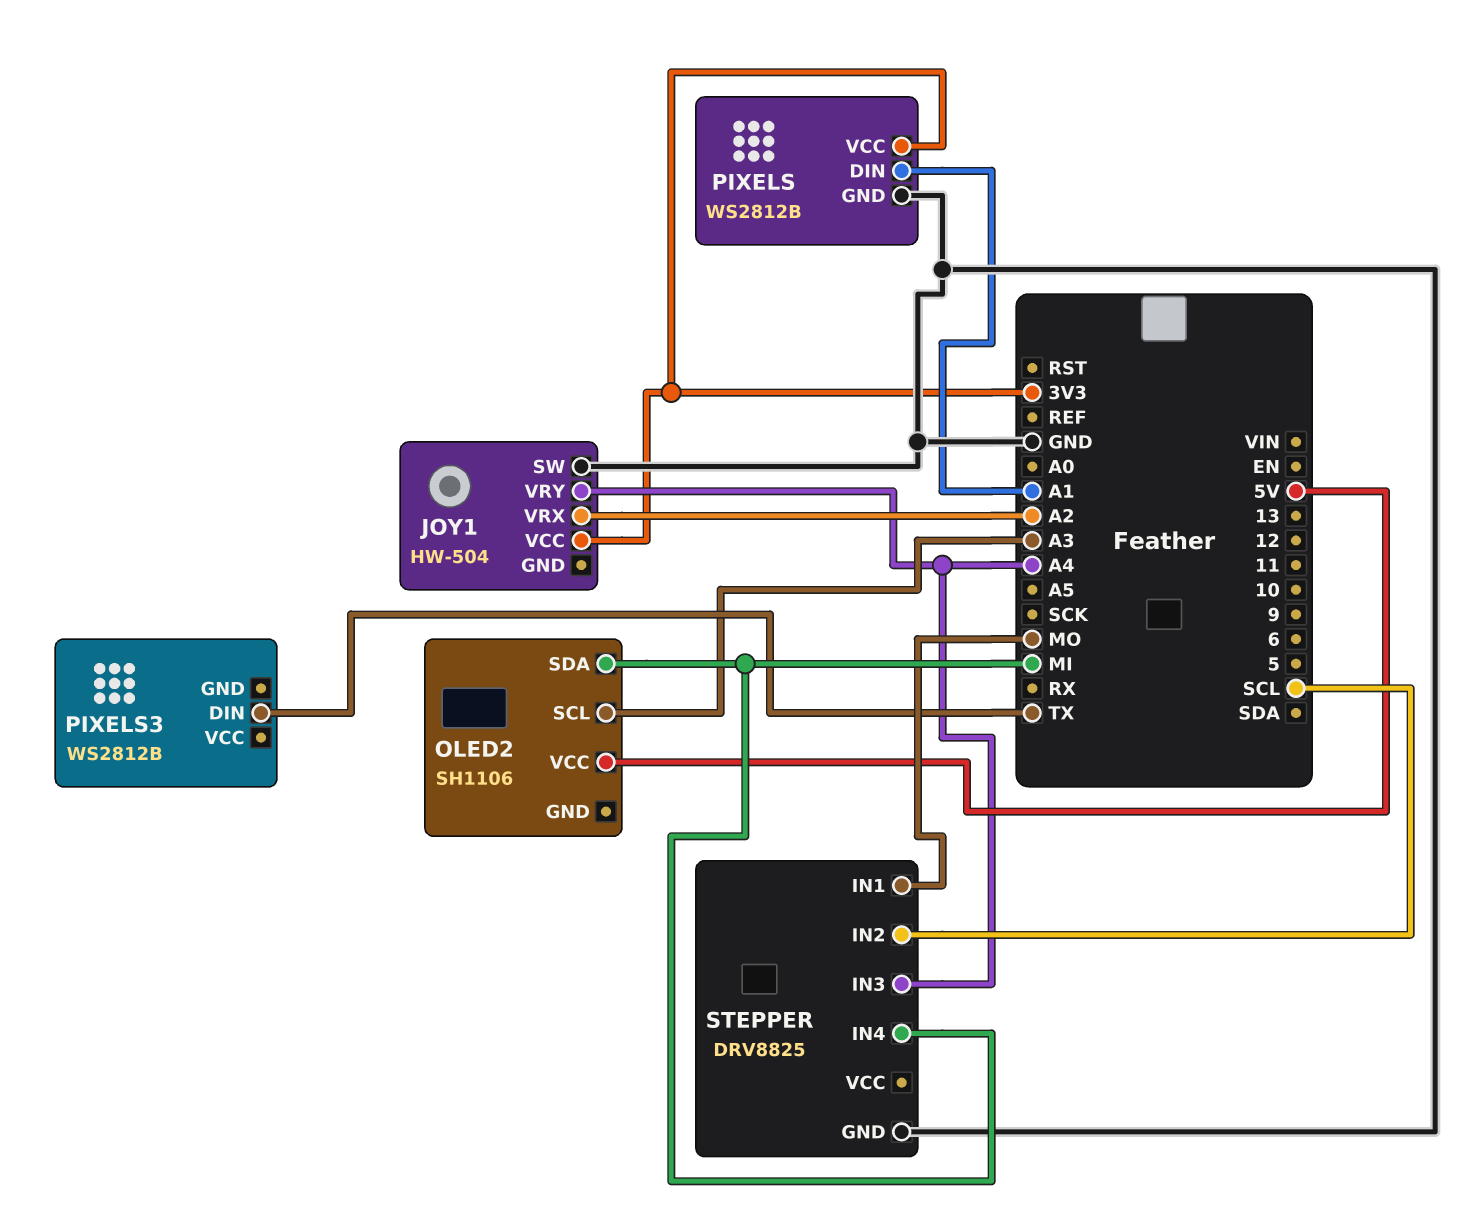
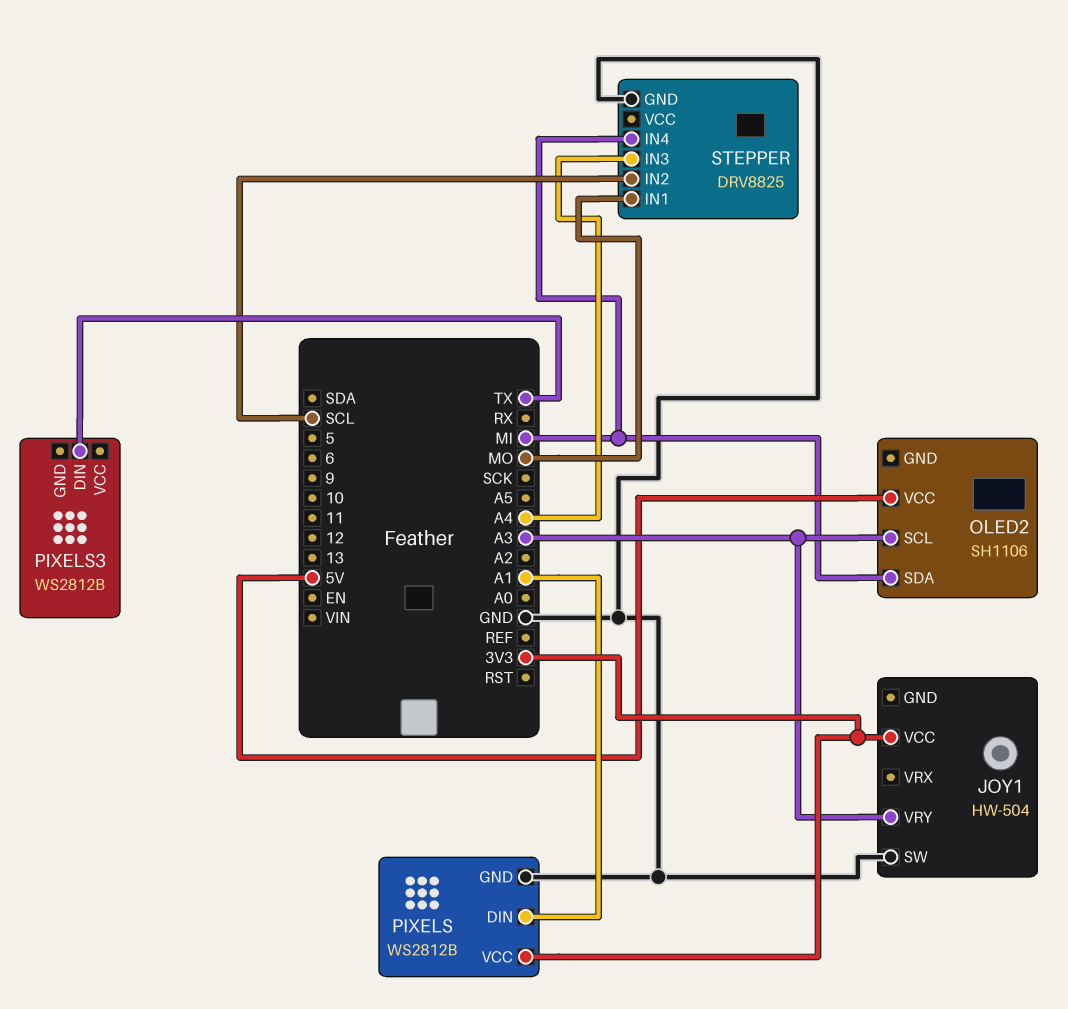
JOY1 pin VRX: A2 -> none
JOY1 pin VRY: A4 -> A3

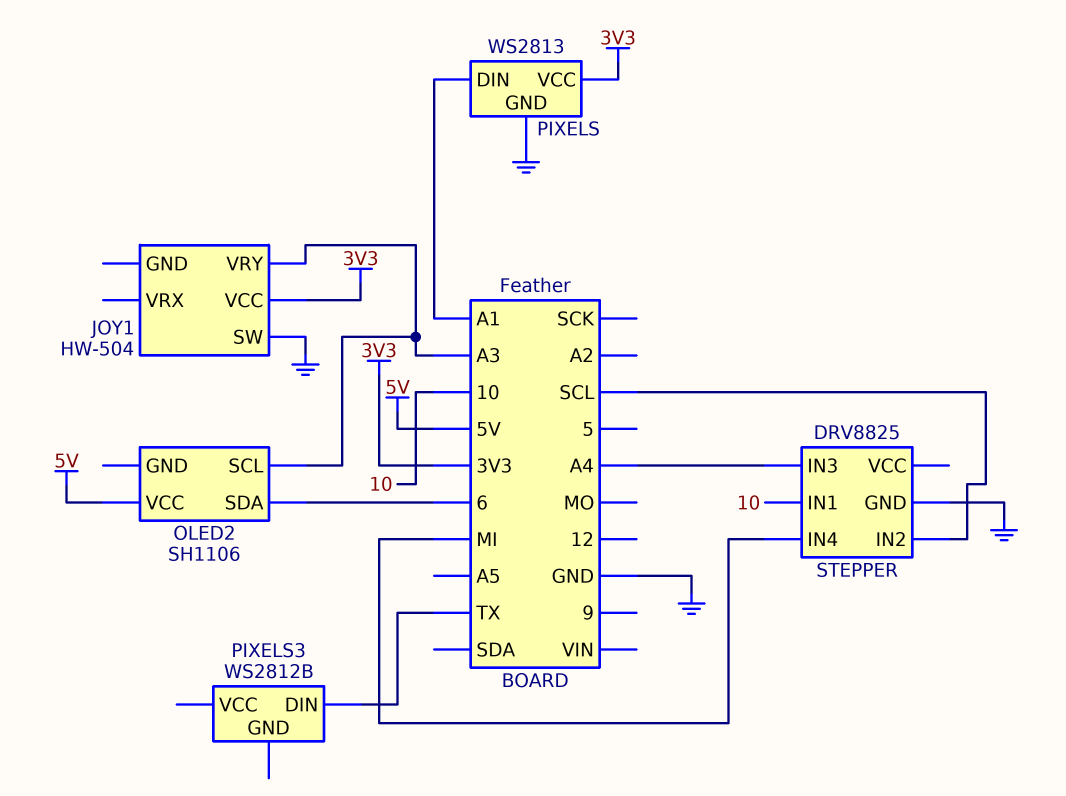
OLED2 pin SDA: MI -> 6
PIXELS: WS2812B -> WS2813
STEPPER pin IN1: MO -> 10

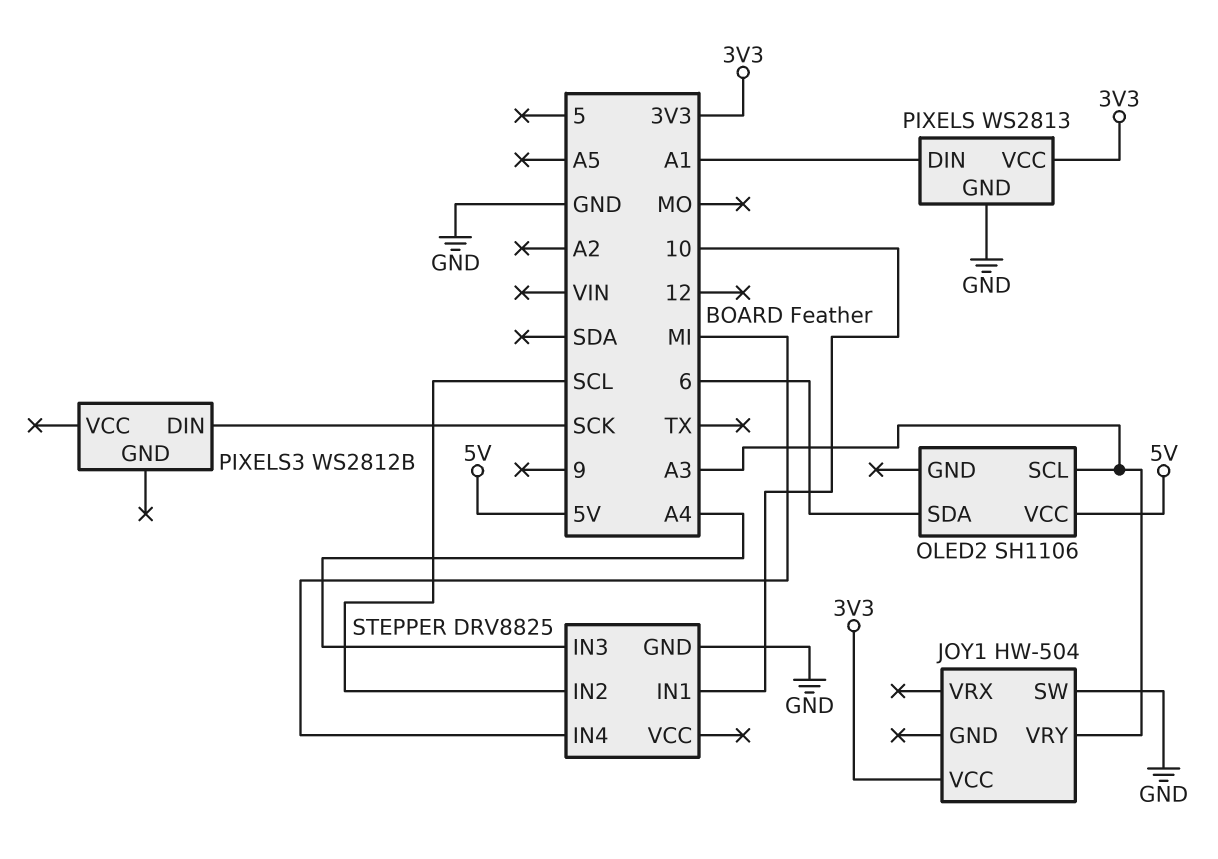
PIXELS3 pin DIN: TX -> SCK

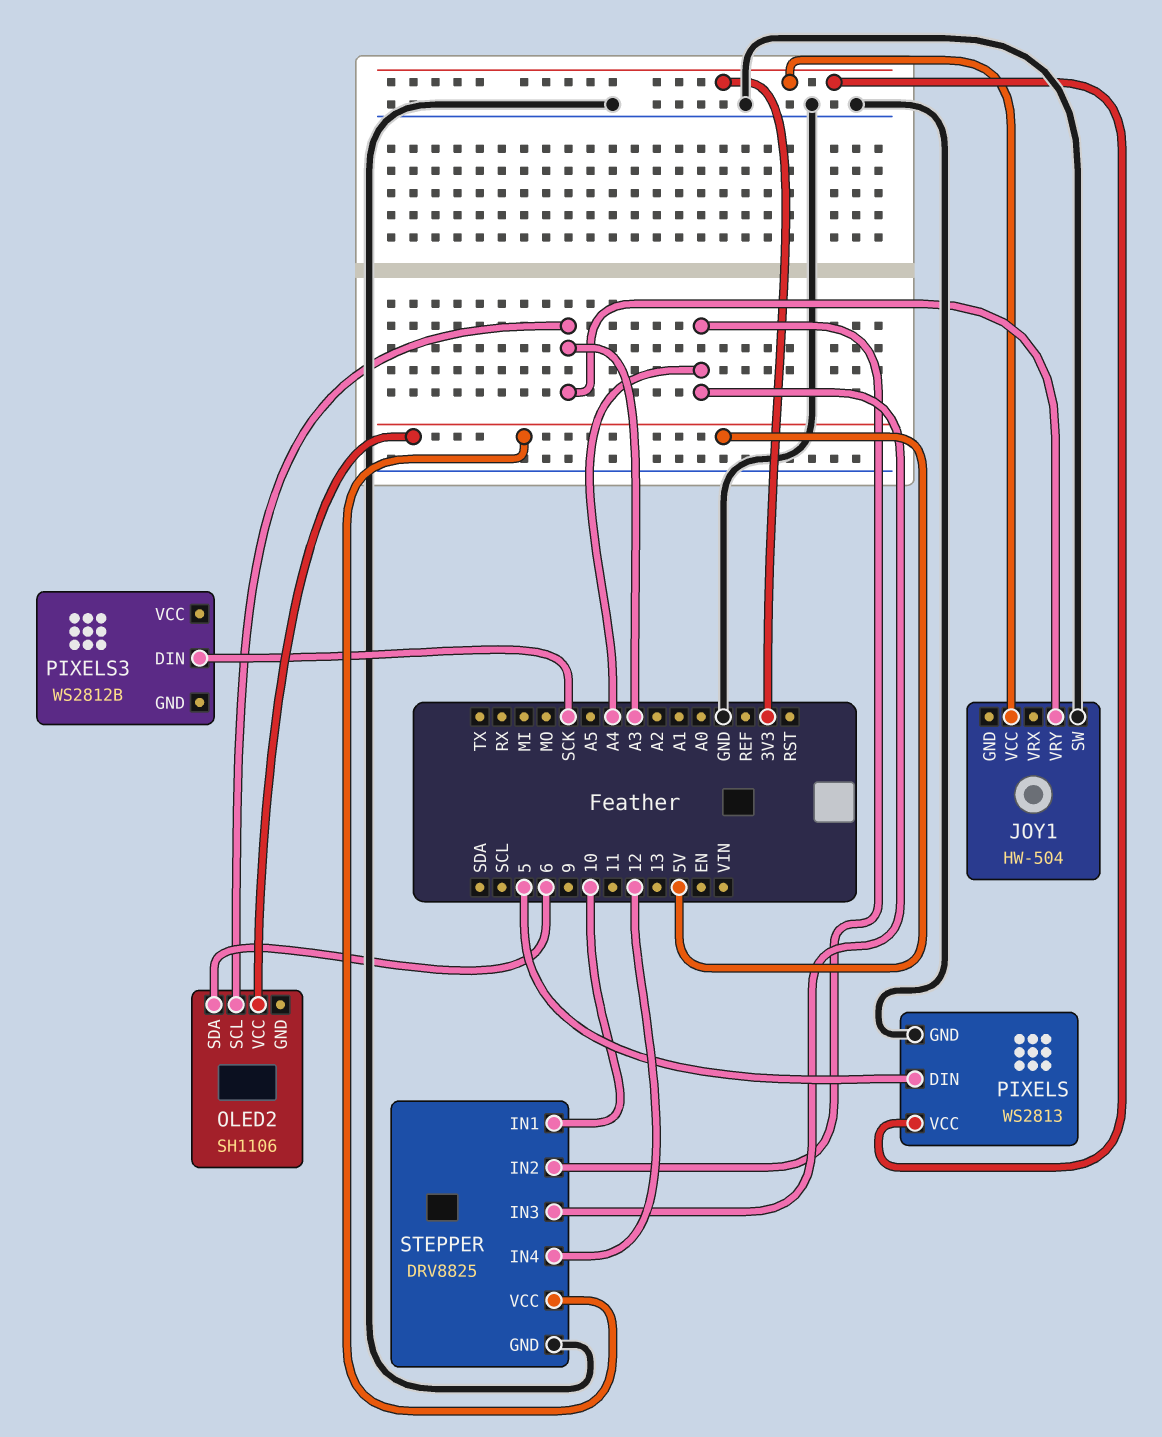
PIXELS pin DIN: A1 -> 5
STEPPER pin IN2: SCL -> A4
STEPPER pin IN4: MI -> 12
STEPPER pin VCC: none -> 5V

